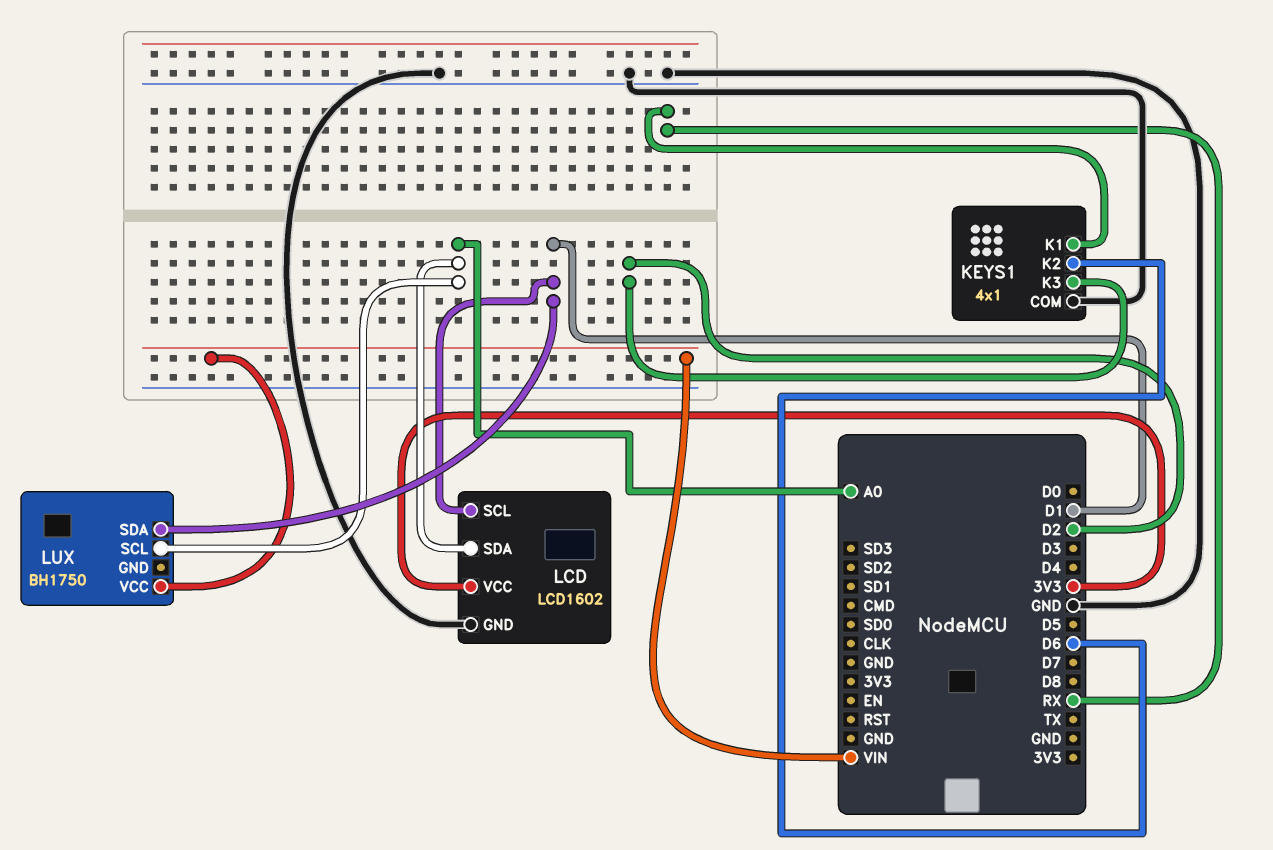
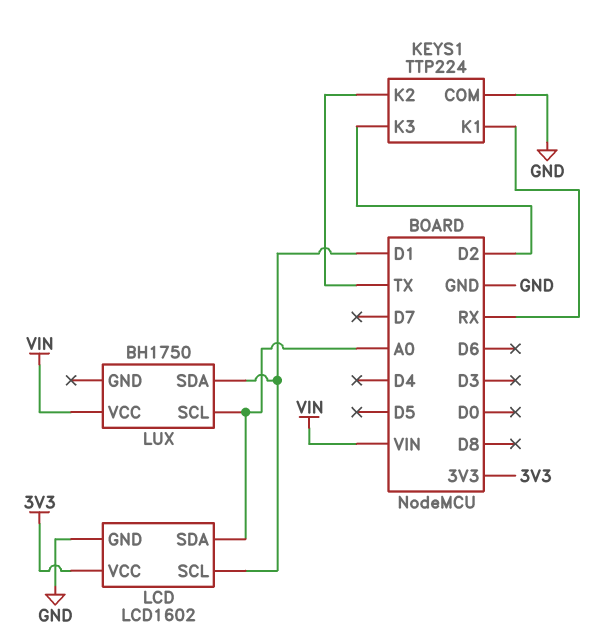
KEYS1: 4x1 -> TTP224
KEYS1 pin K2: D6 -> TX

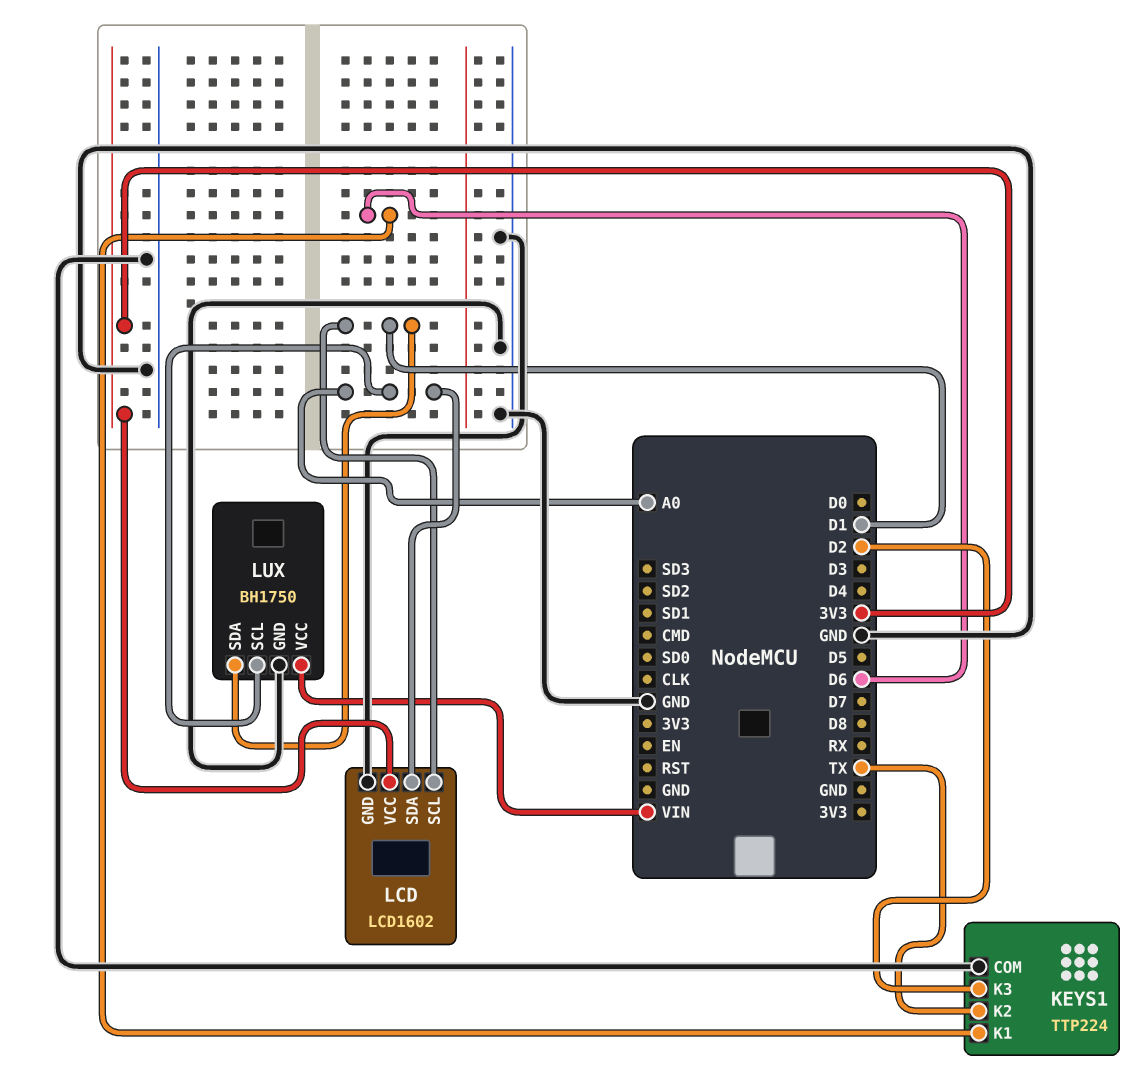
KEYS1 pin K1: RX -> D6
LUX pin GND: none -> GND

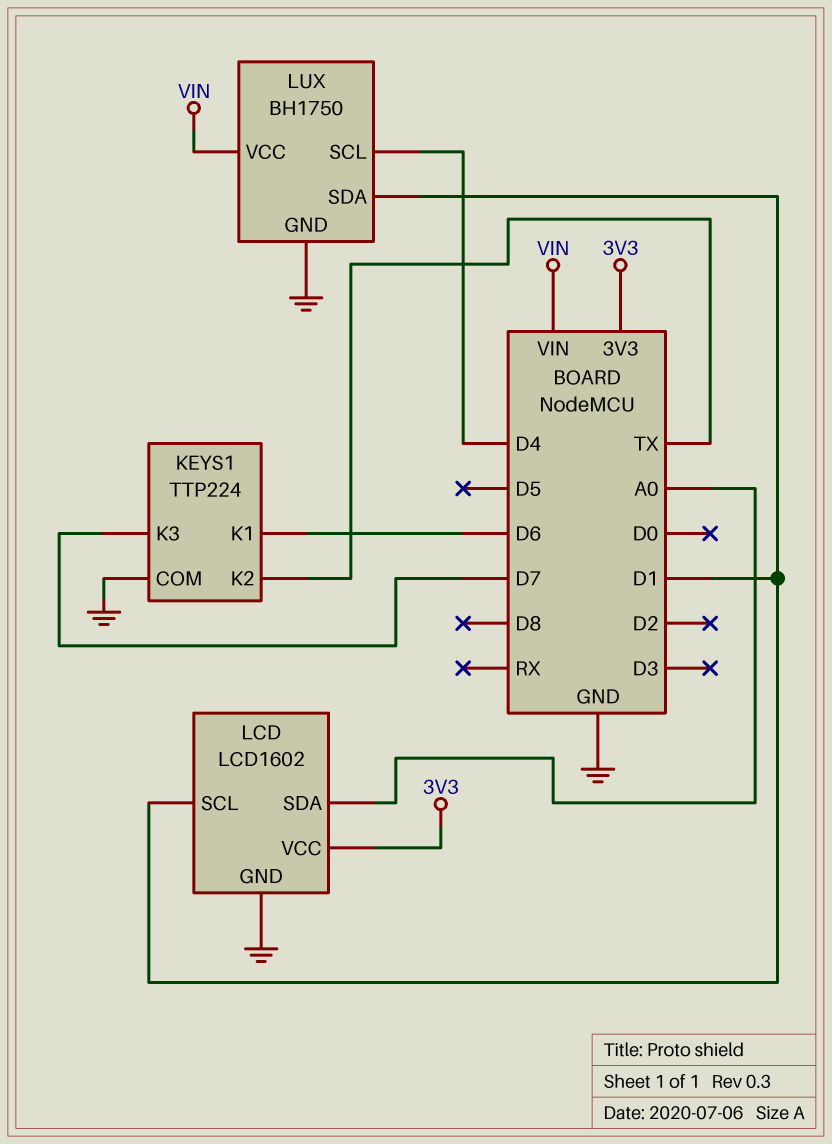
KEYS1 pin K3: D2 -> D7
LUX pin SCL: A0 -> D4

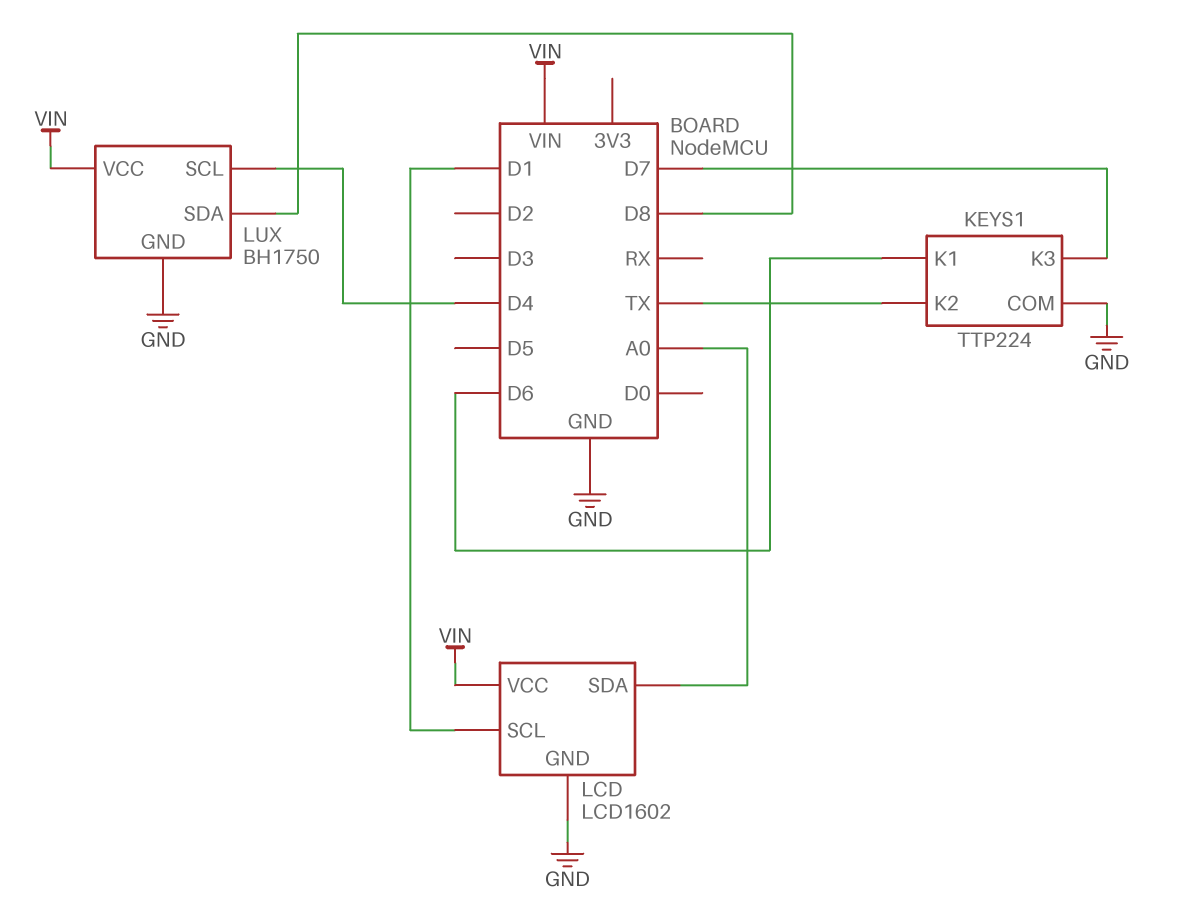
LCD pin VCC: 3V3 -> VIN
LUX pin SDA: D1 -> D8

